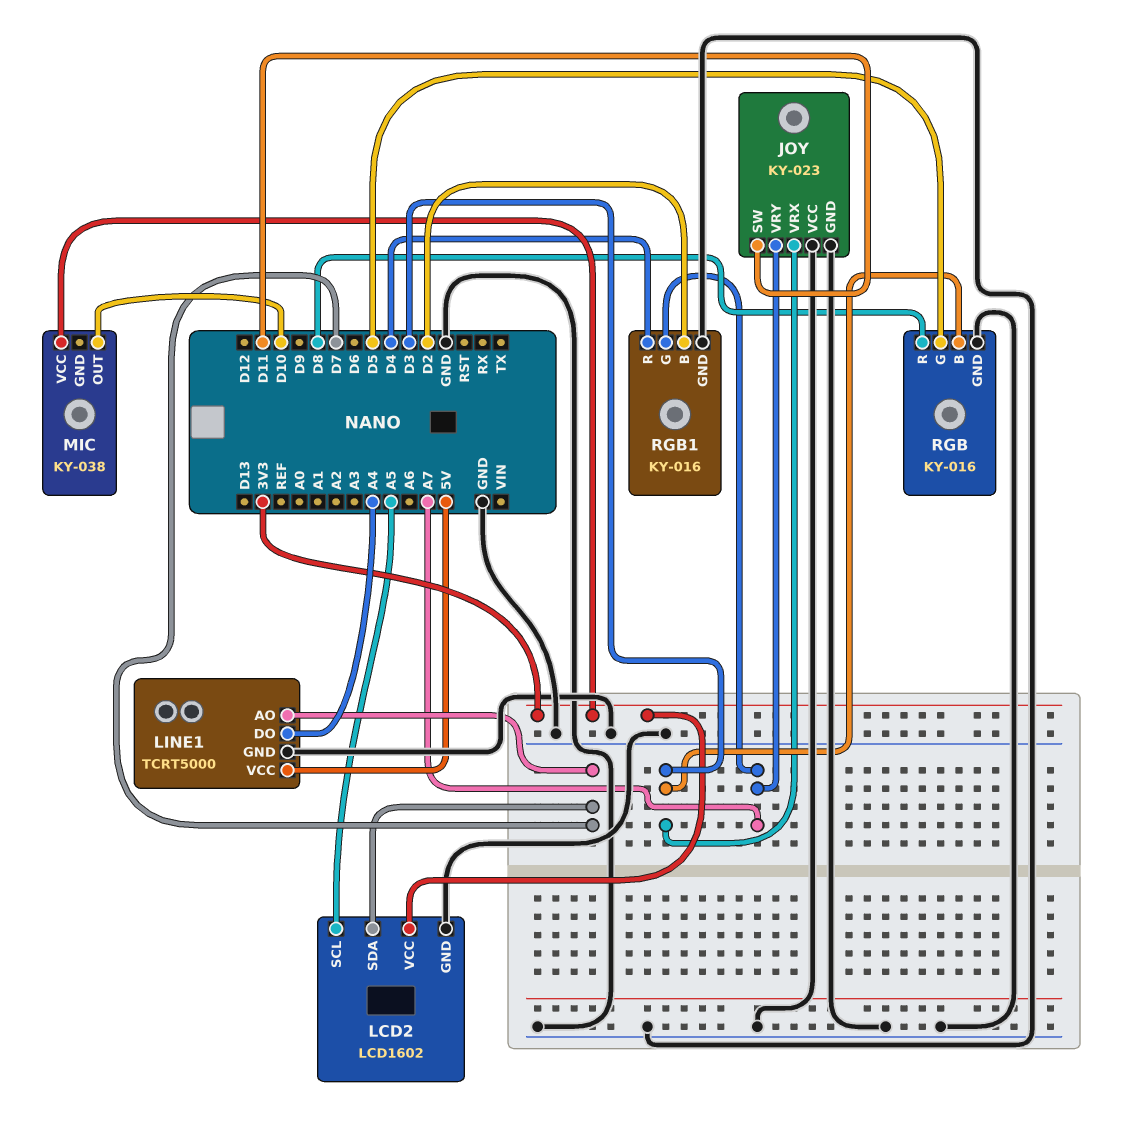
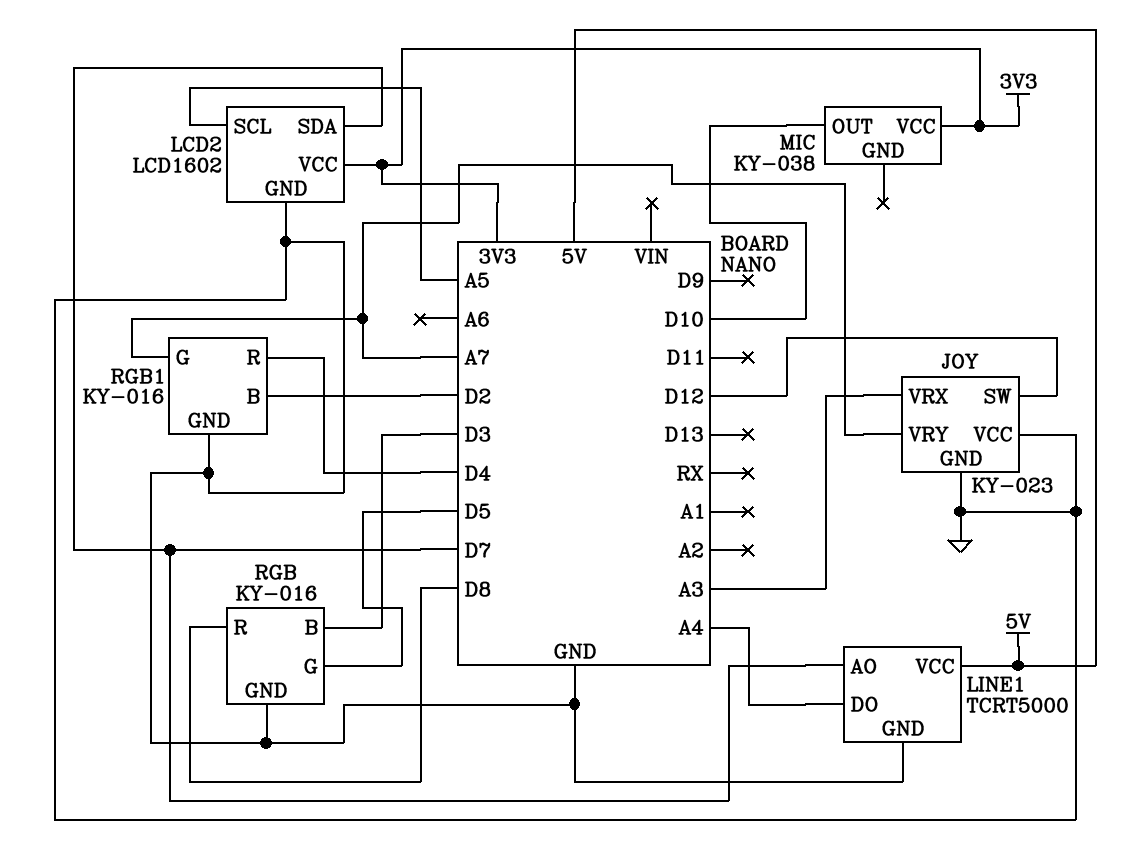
JOY pin SW: D11 -> D12
JOY pin VRX: D3 -> A3

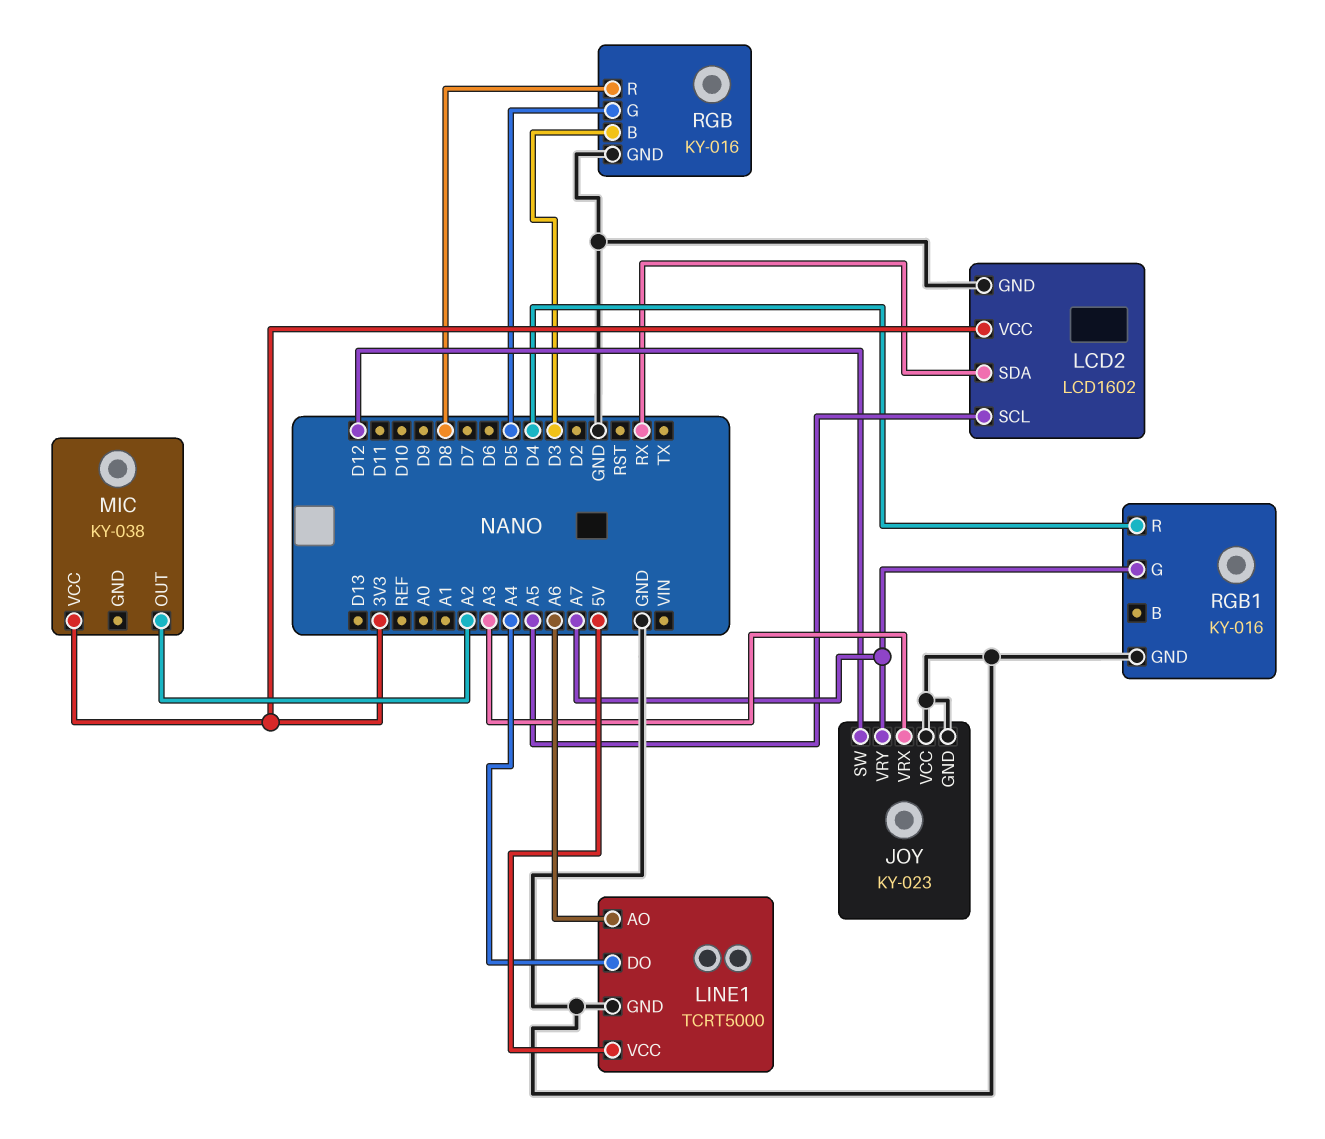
LCD2 pin SDA: D7 -> RX
LINE1 pin AO: D7 -> A6
MIC pin OUT: D10 -> A2
RGB1 pin B: D2 -> none

